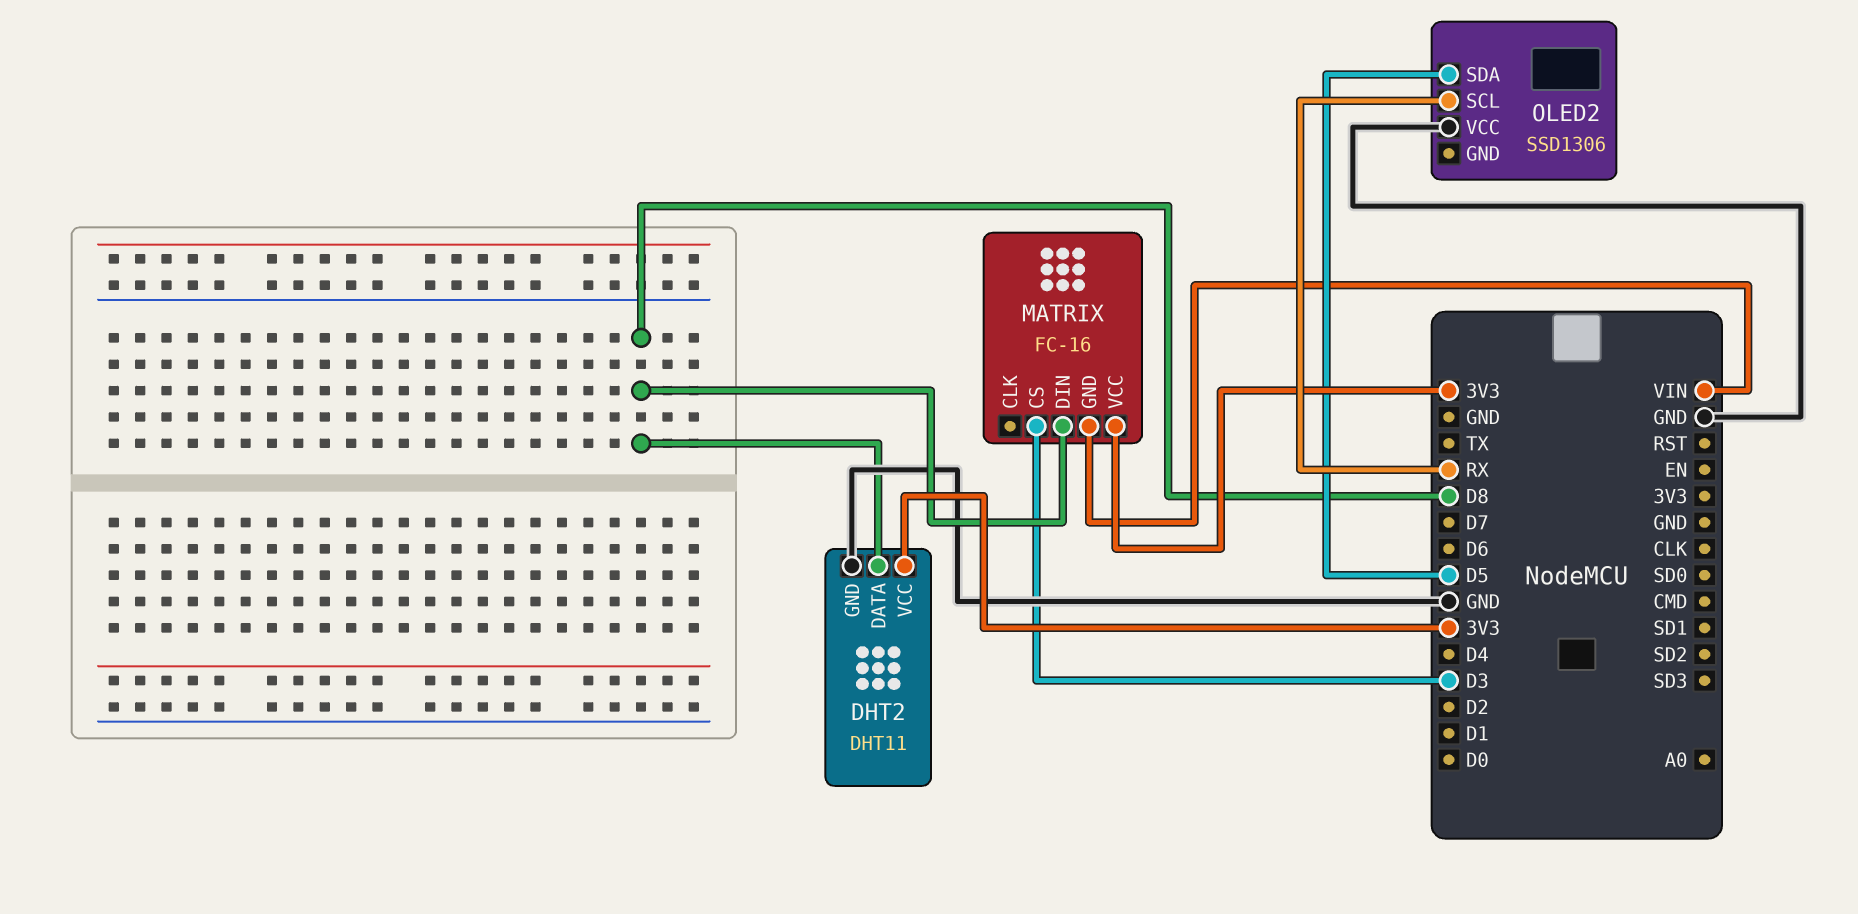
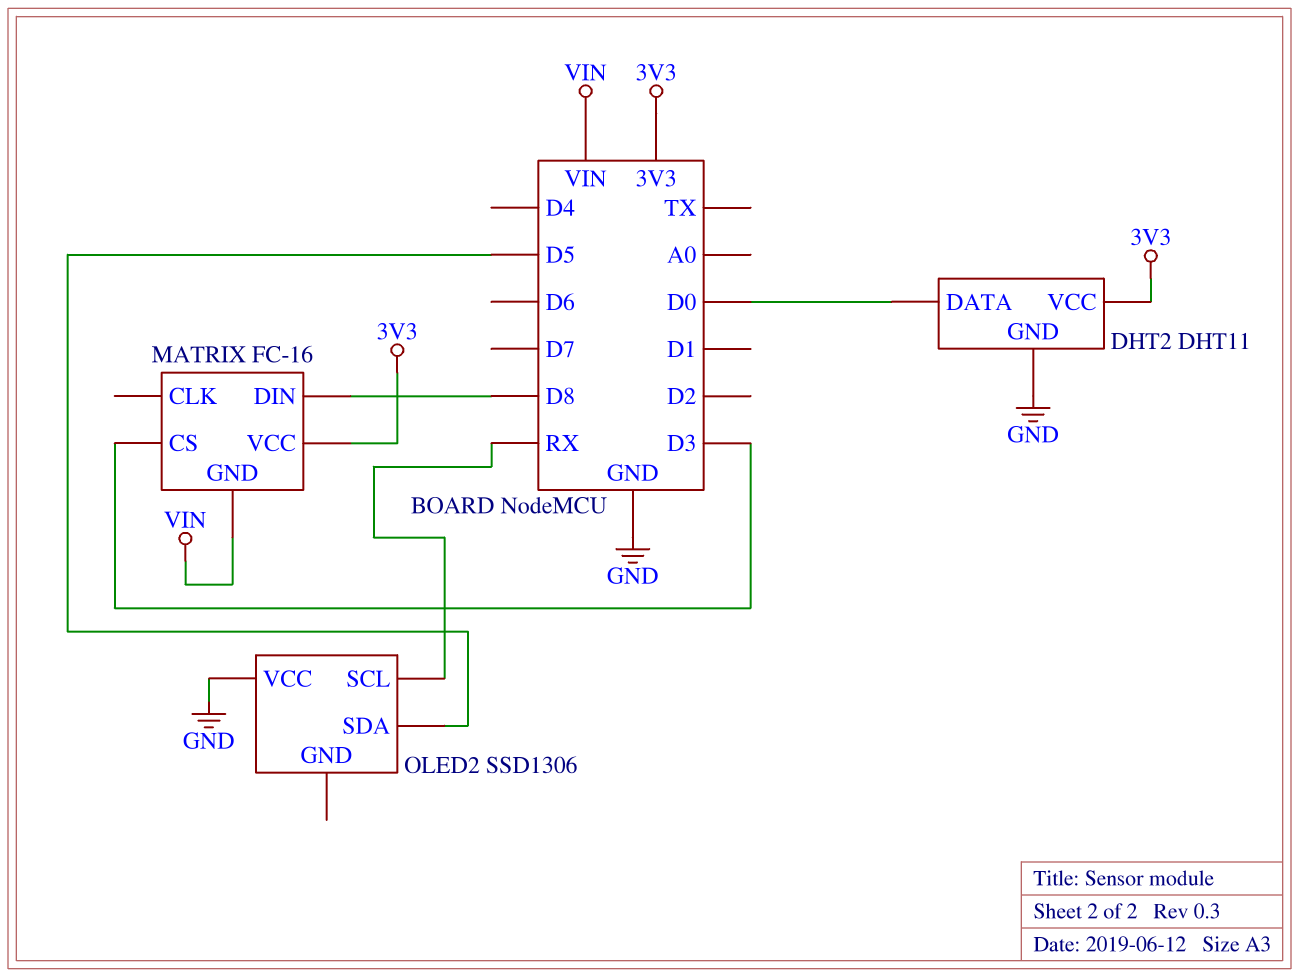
DHT2 pin DATA: D8 -> D0

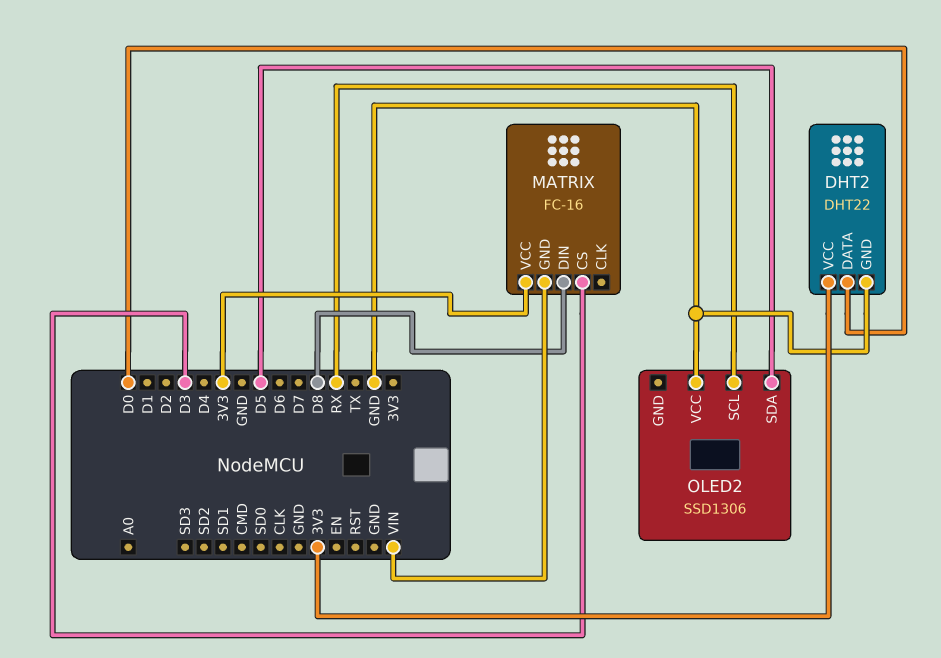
DHT2: DHT11 -> DHT22

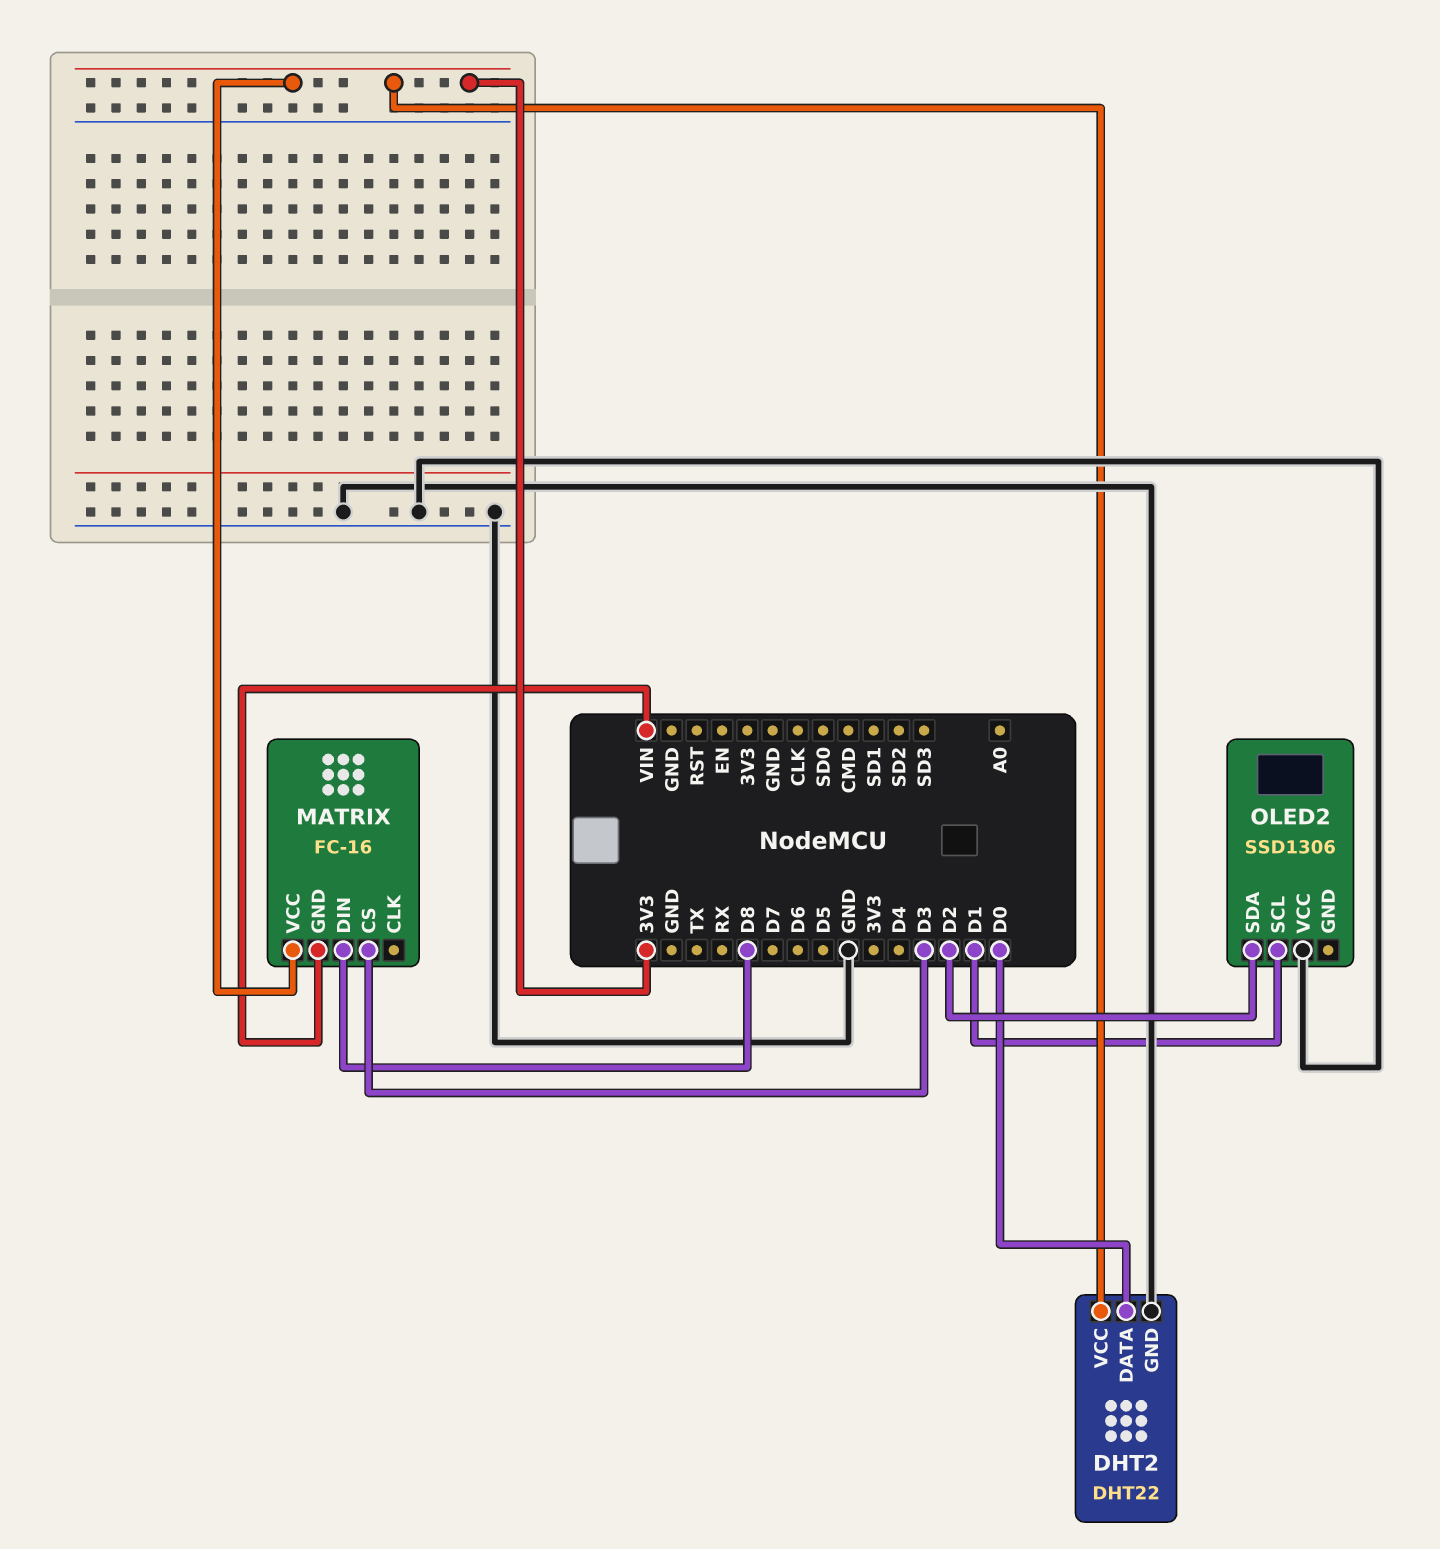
OLED2 pin SCL: RX -> D1
OLED2 pin SDA: D5 -> D2

